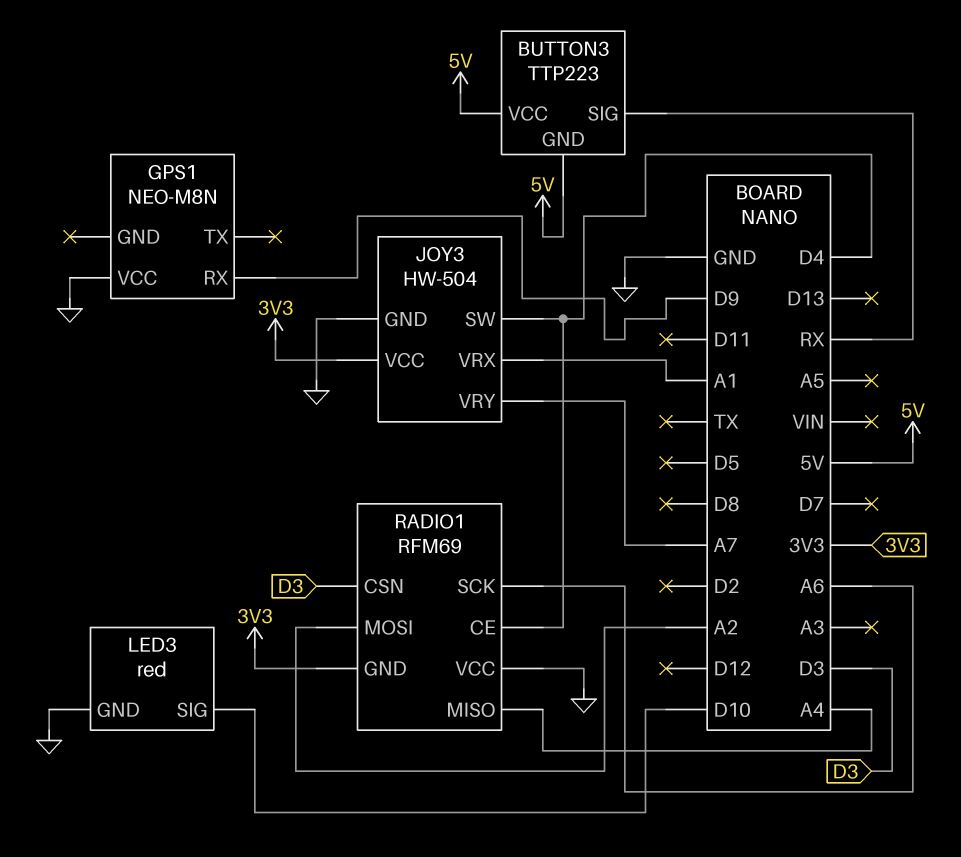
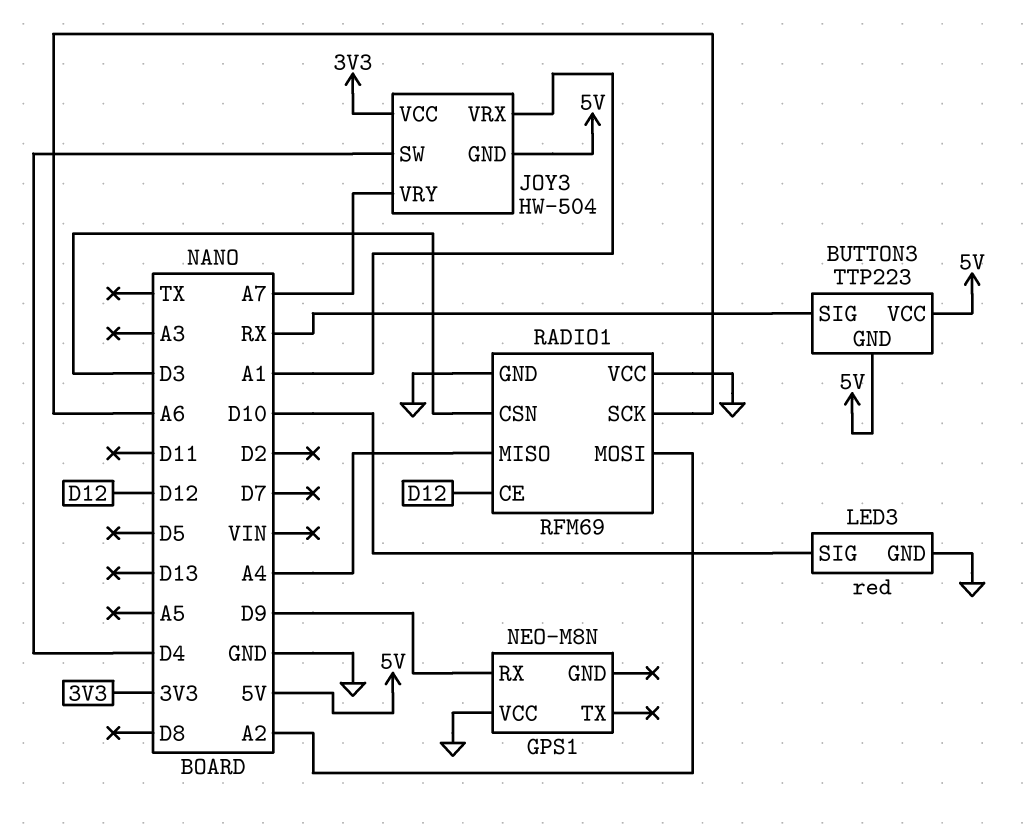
JOY3 pin GND: GND -> 5V
RADIO1 pin CE: D4 -> D12
RADIO1 pin GND: 3V3 -> GND

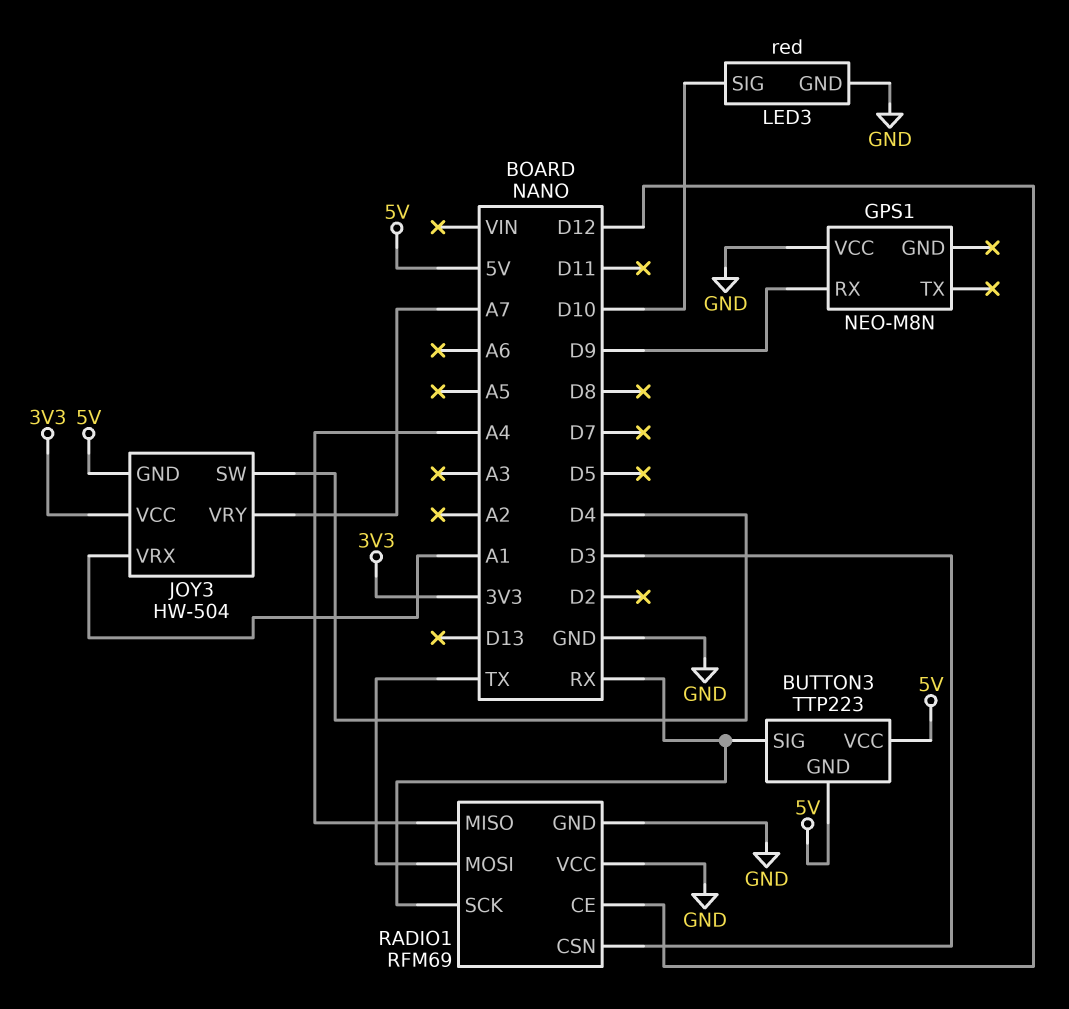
RADIO1 pin MOSI: A2 -> TX
RADIO1 pin SCK: A6 -> RX

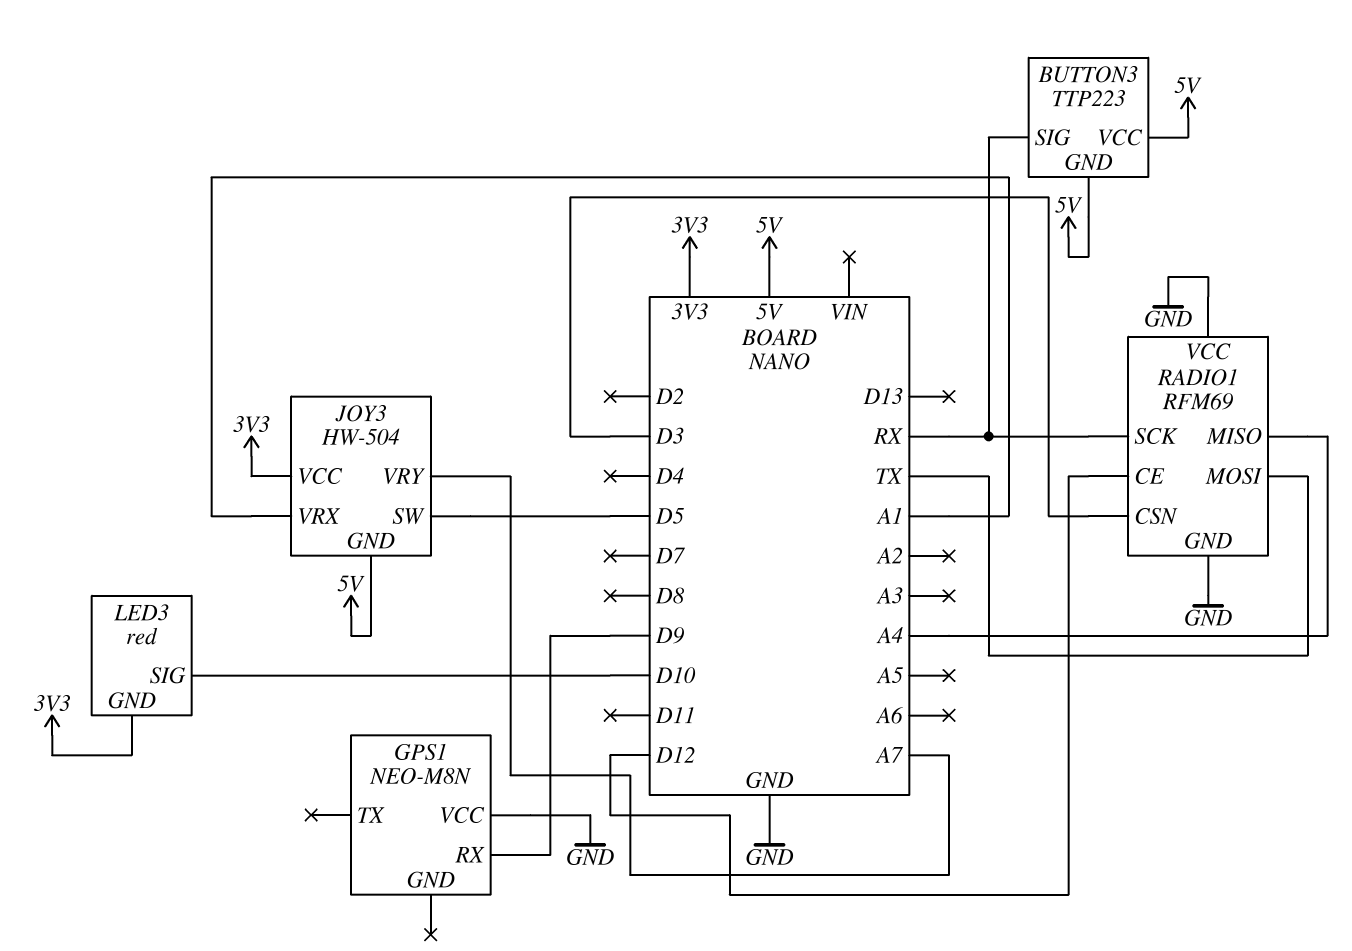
JOY3 pin SW: D4 -> D5
LED3 pin GND: GND -> 3V3

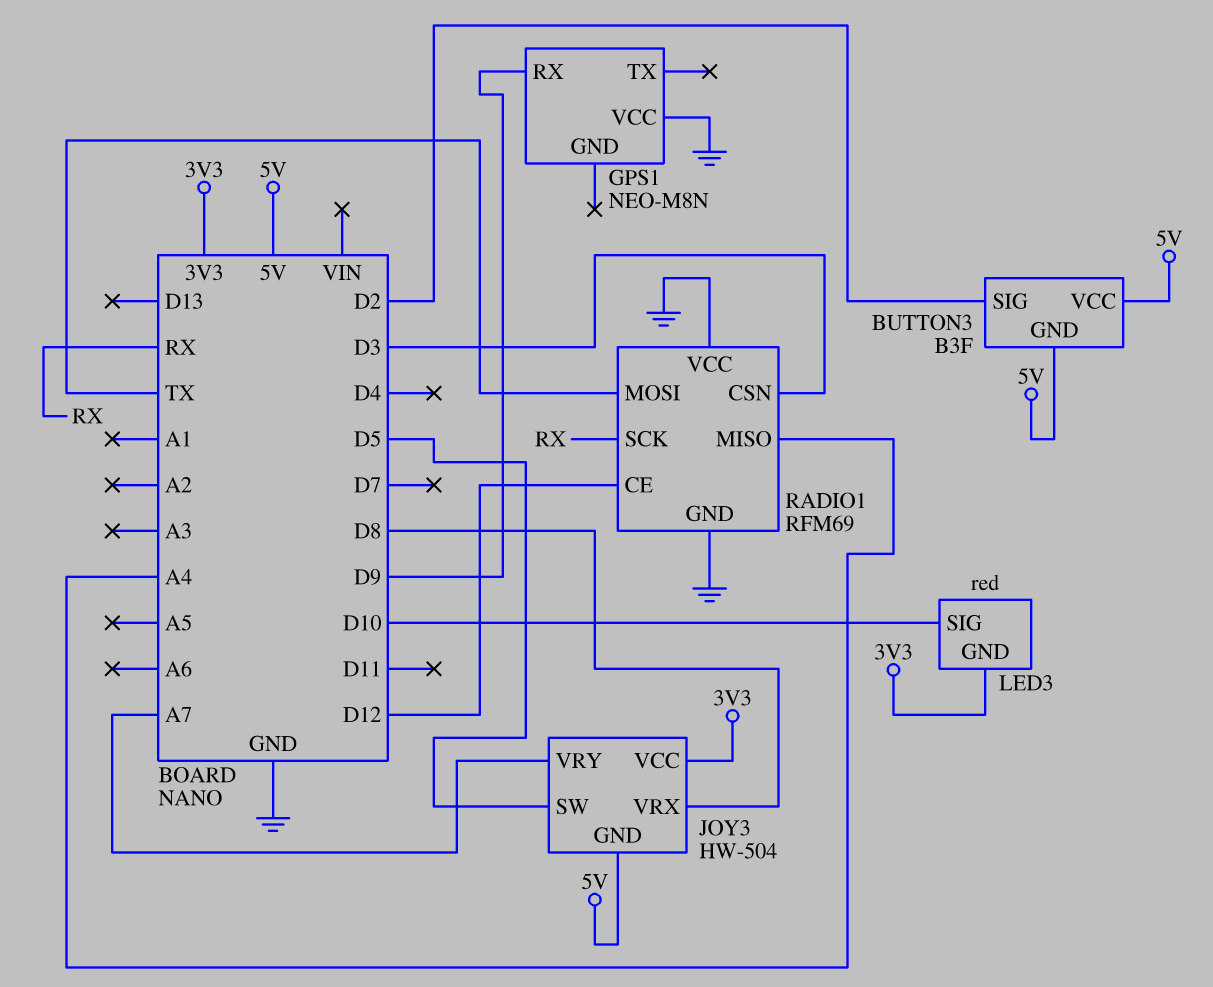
BUTTON3: TTP223 -> B3F
BUTTON3 pin SIG: RX -> D2
JOY3 pin VRX: A1 -> D8

